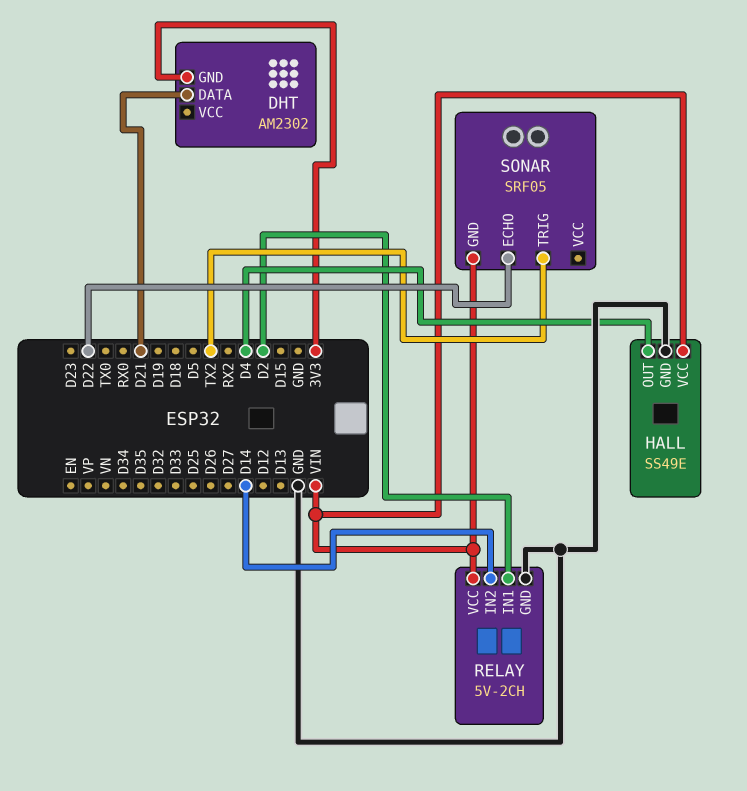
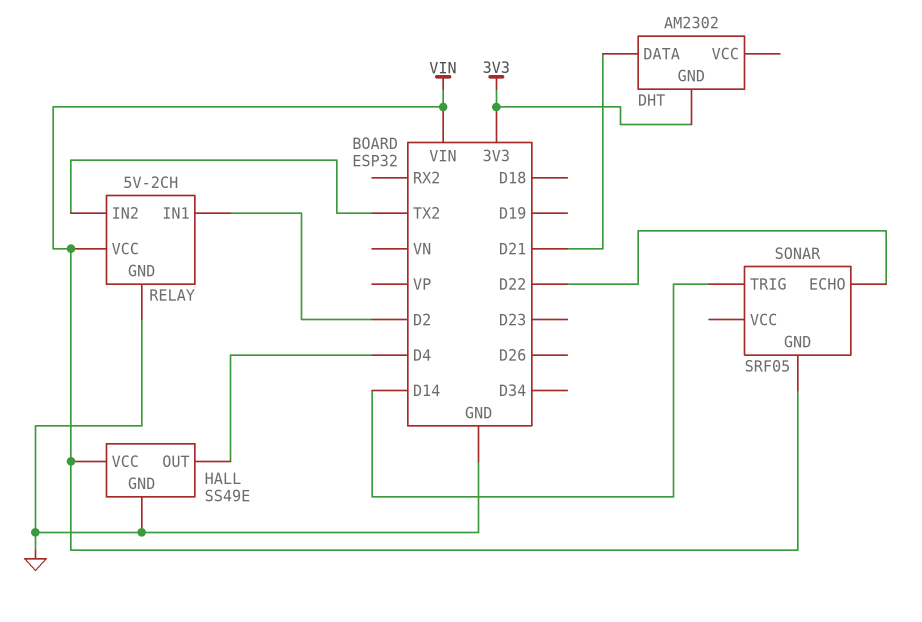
RELAY pin IN2: D14 -> TX2
SONAR pin TRIG: TX2 -> D14

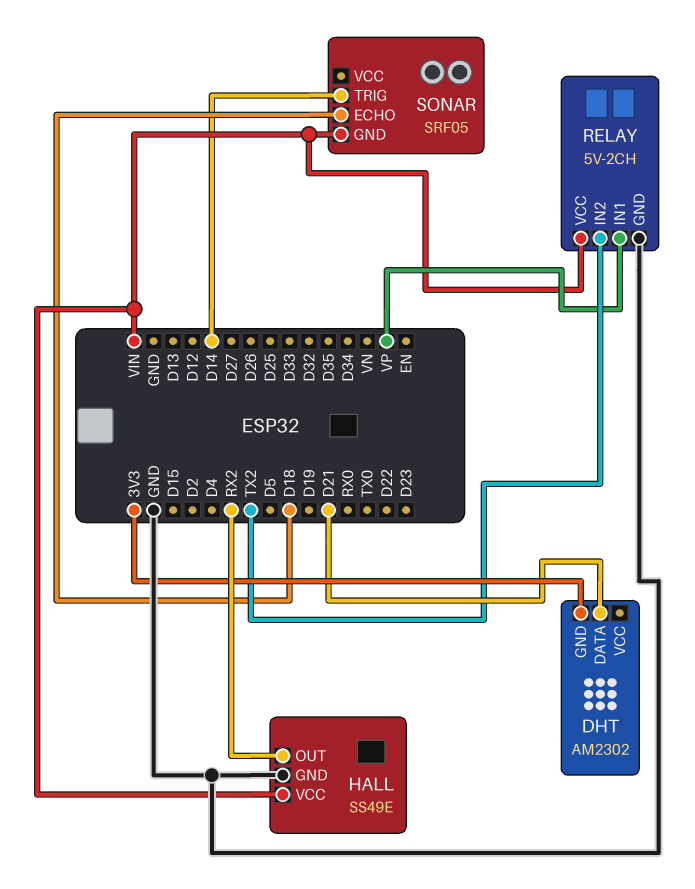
HALL pin OUT: D4 -> RX2
RELAY pin IN1: D2 -> VP
SONAR pin ECHO: D22 -> D18

